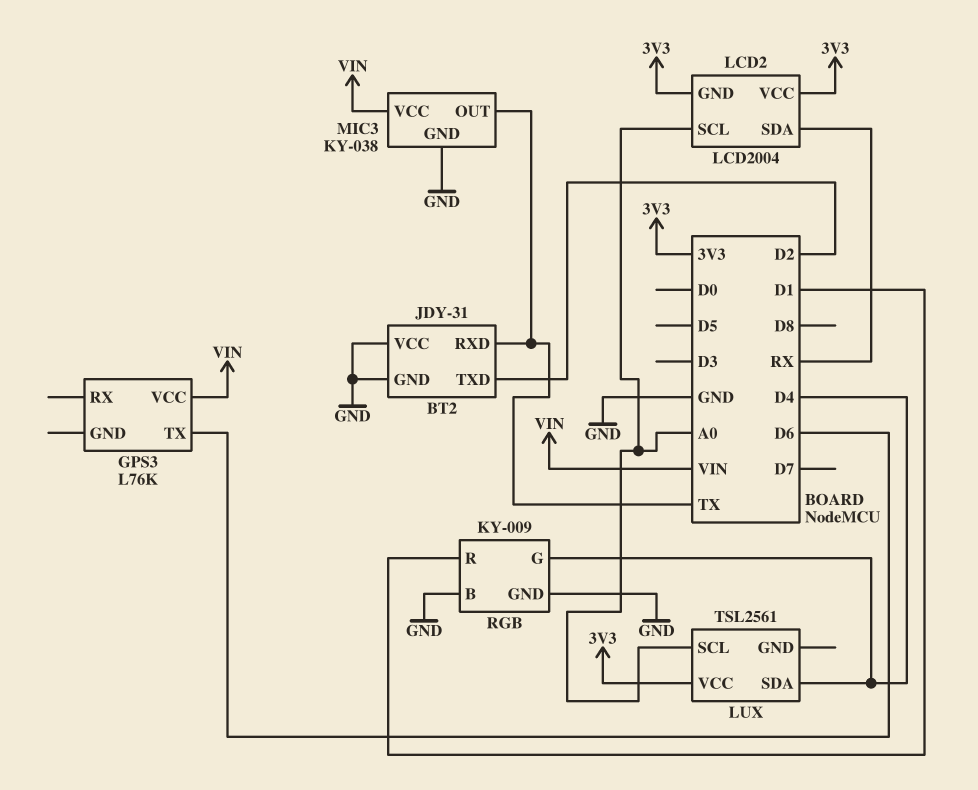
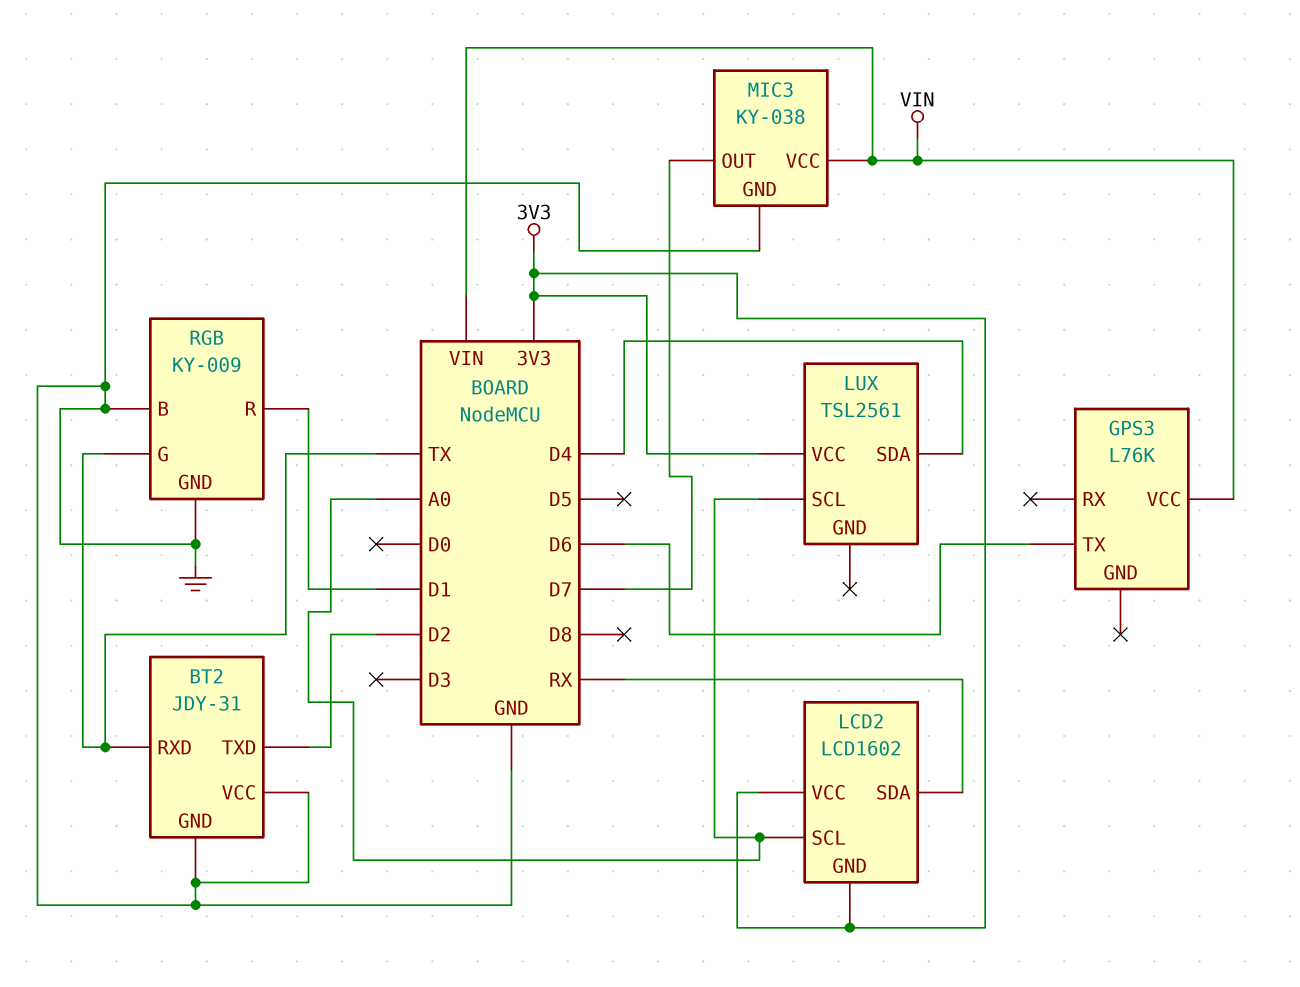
LCD2: LCD2004 -> LCD1602
MIC3 pin OUT: TX -> D7
RGB pin G: D4 -> TX

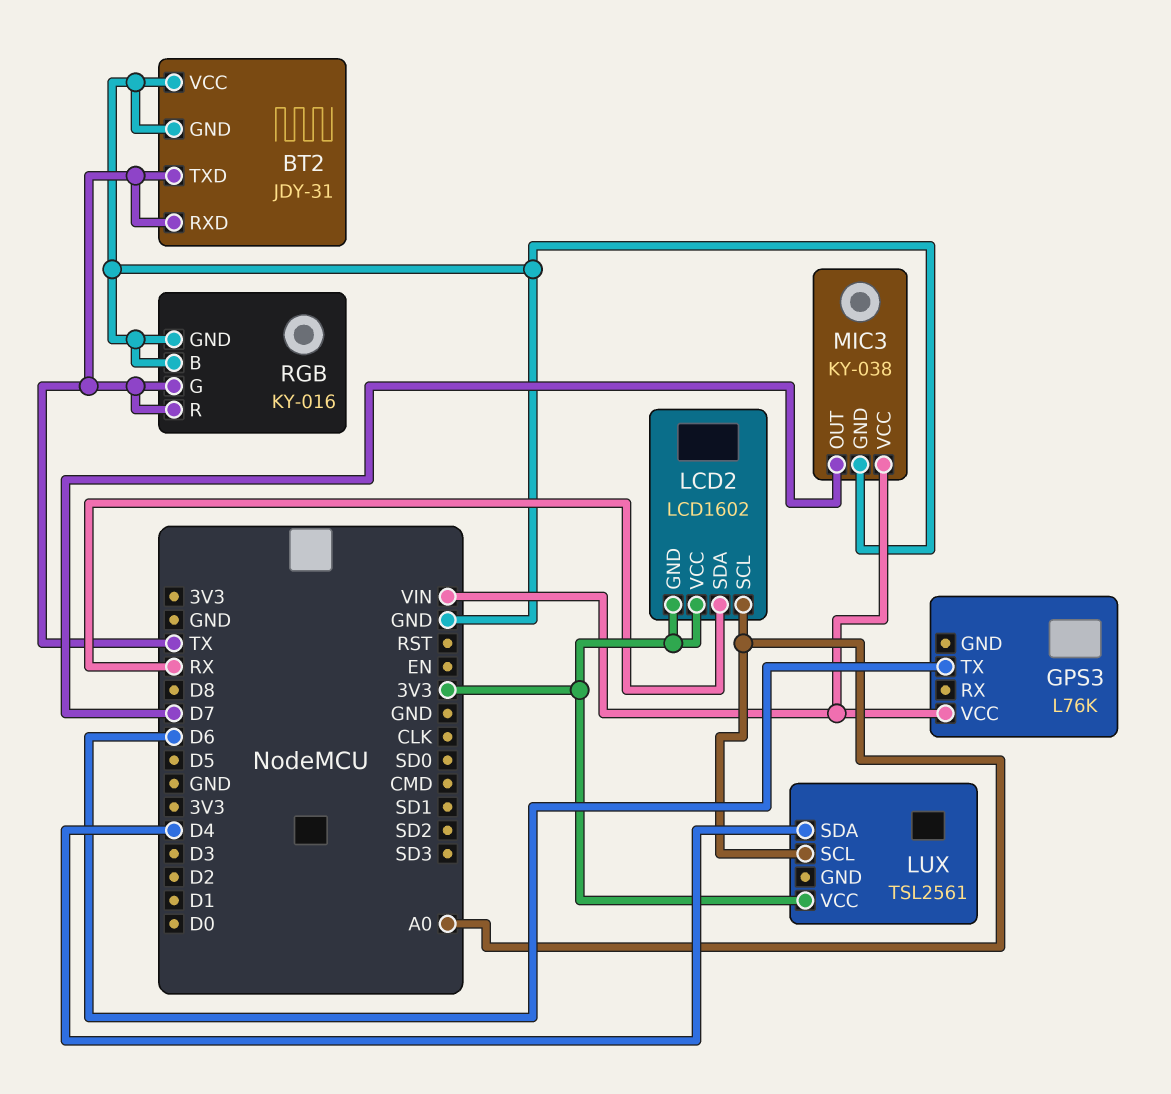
BT2 pin TXD: D2 -> TX
RGB: KY-009 -> KY-016
RGB pin R: D1 -> TX

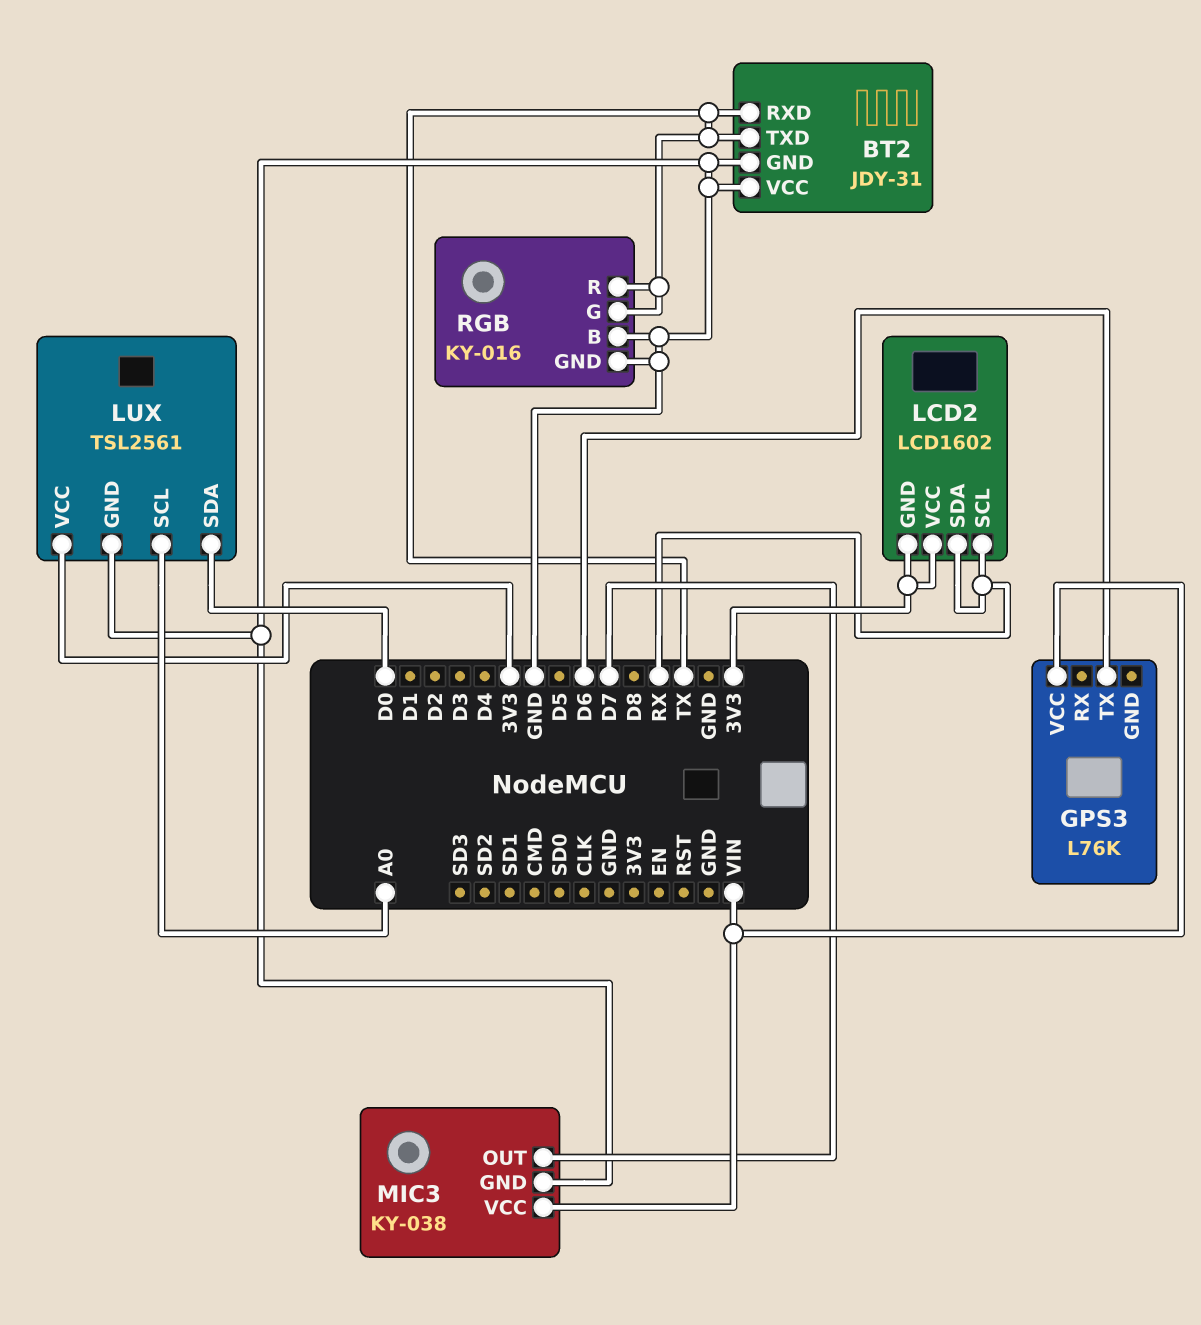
LCD2 pin SCL: A0 -> RX
LUX pin GND: none -> GND
LUX pin SDA: D4 -> D0

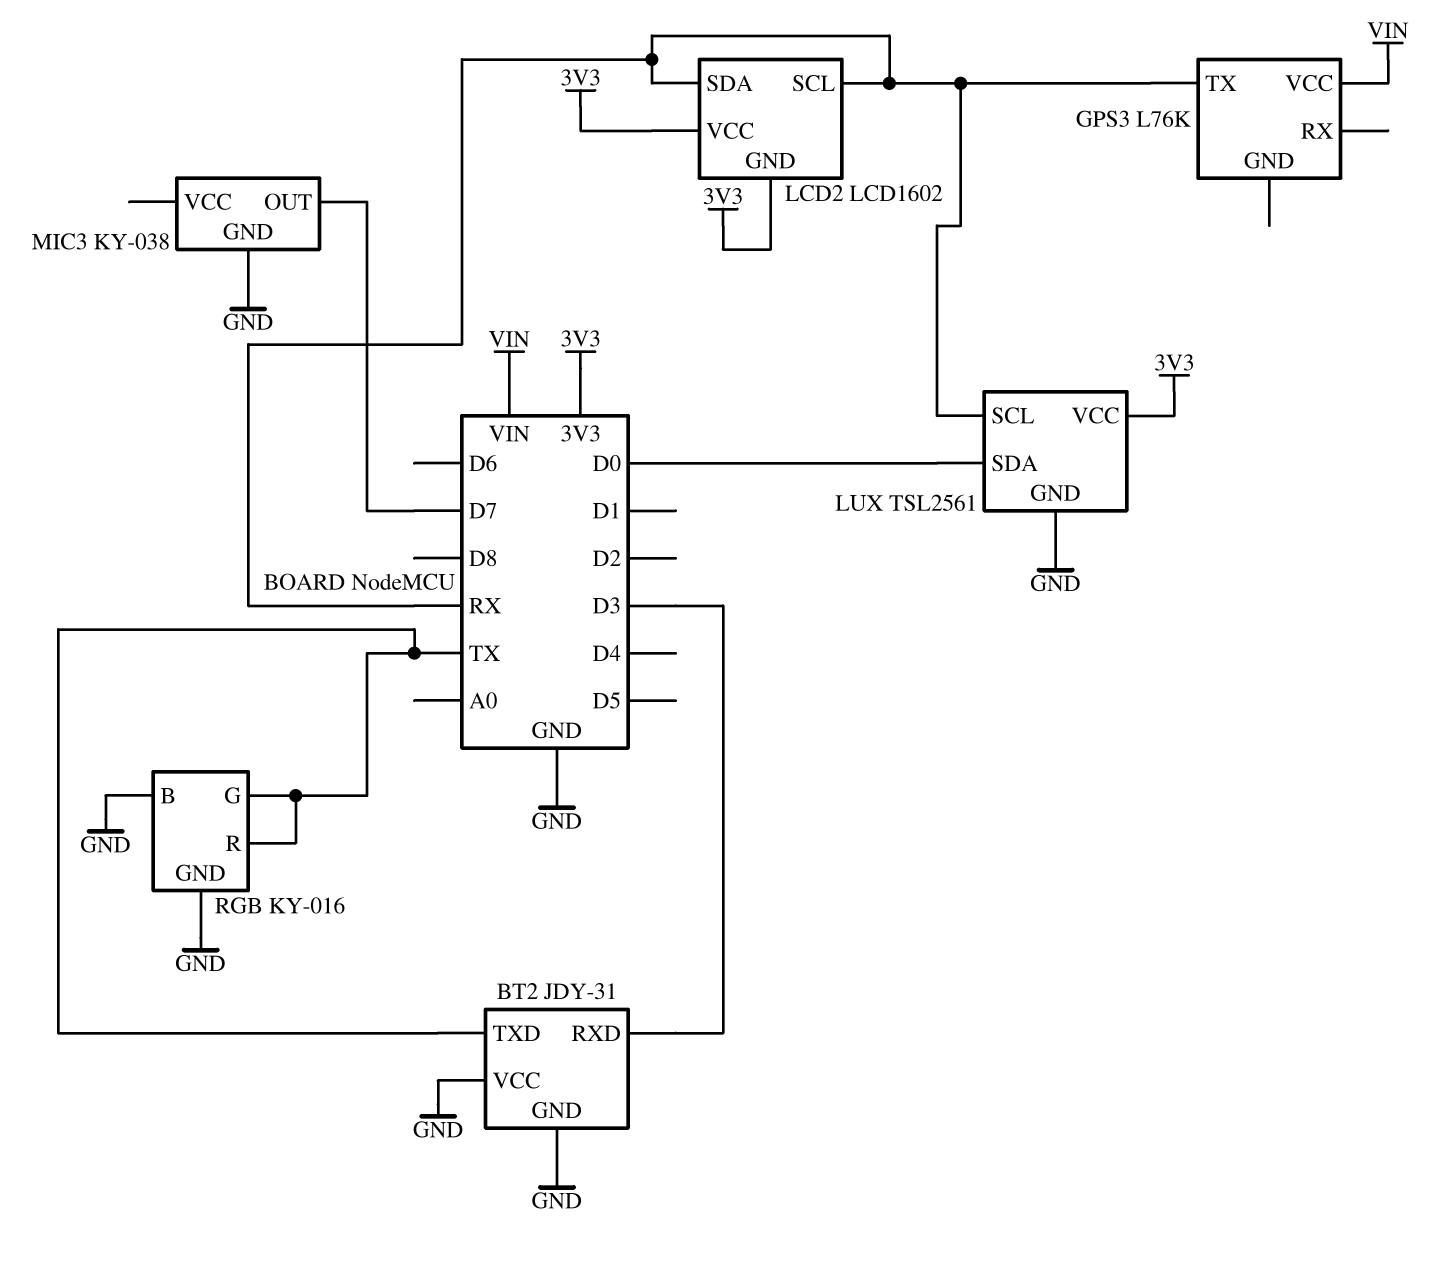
BT2 pin RXD: TX -> D3
GPS3 pin TX: D6 -> RX
LUX pin SCL: A0 -> RX
MIC3 pin VCC: VIN -> none

